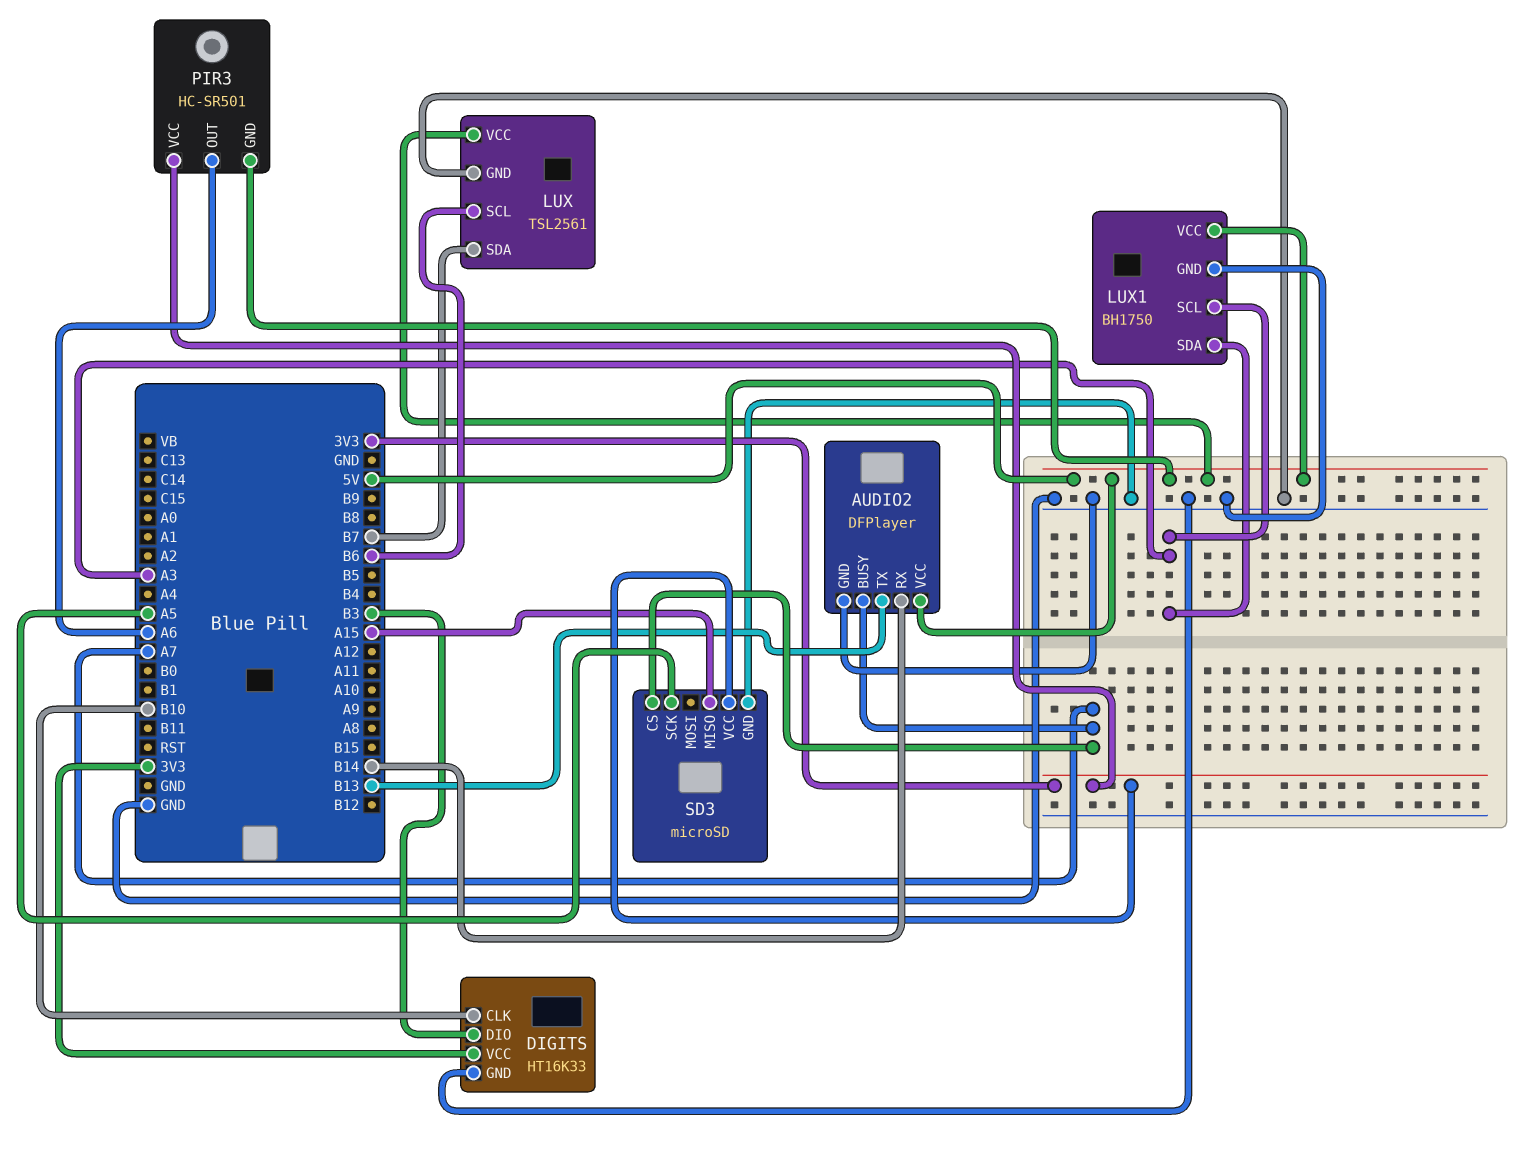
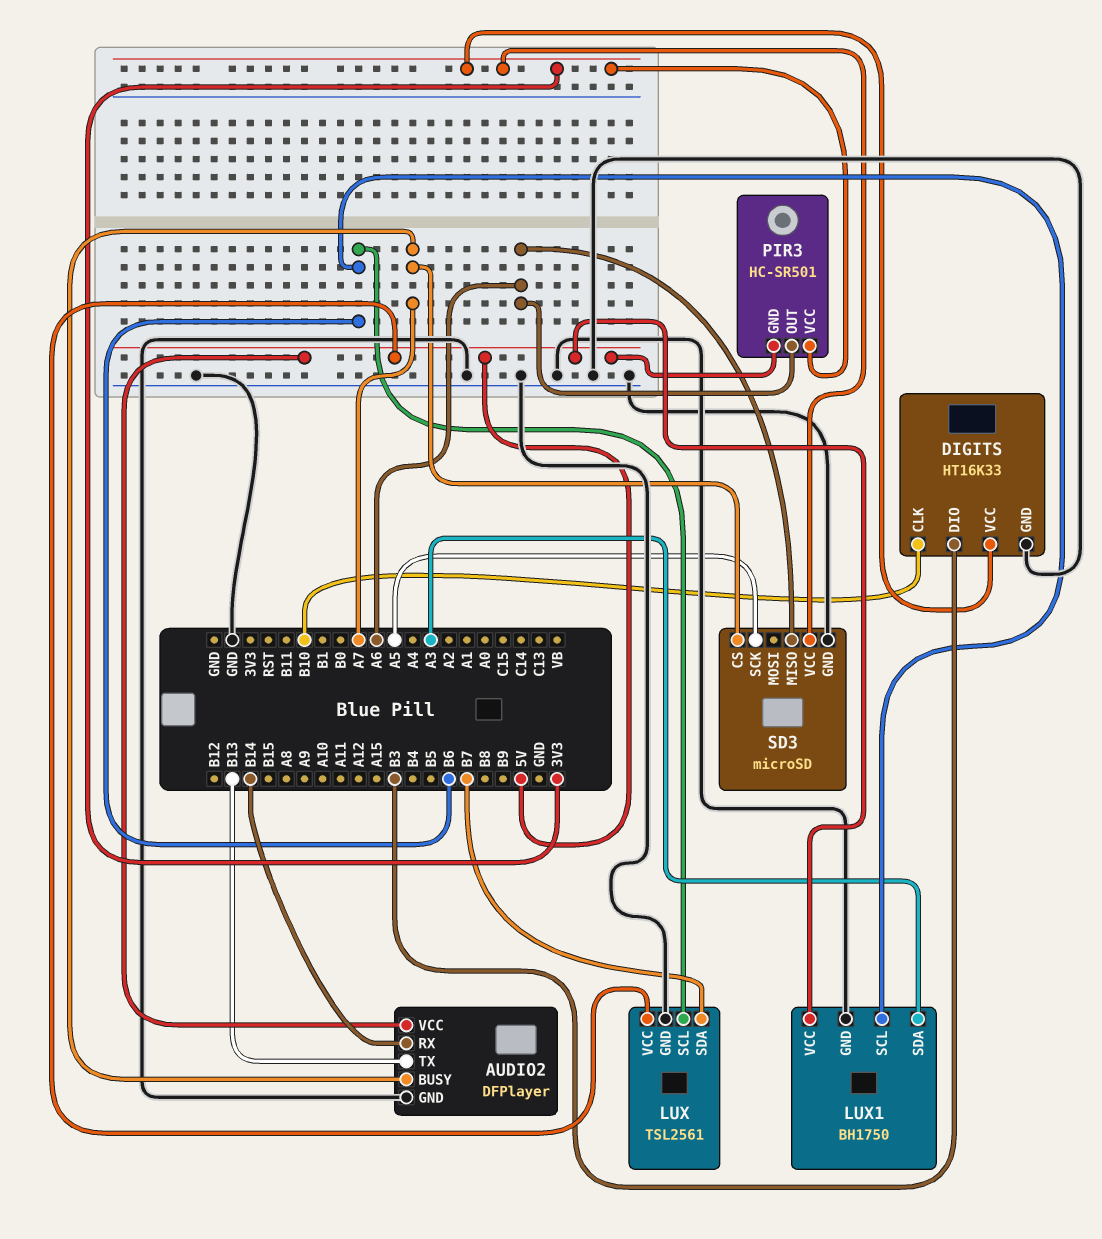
LUX1 pin SCL: A3 -> B6
SD3 pin MISO: A15 -> A6

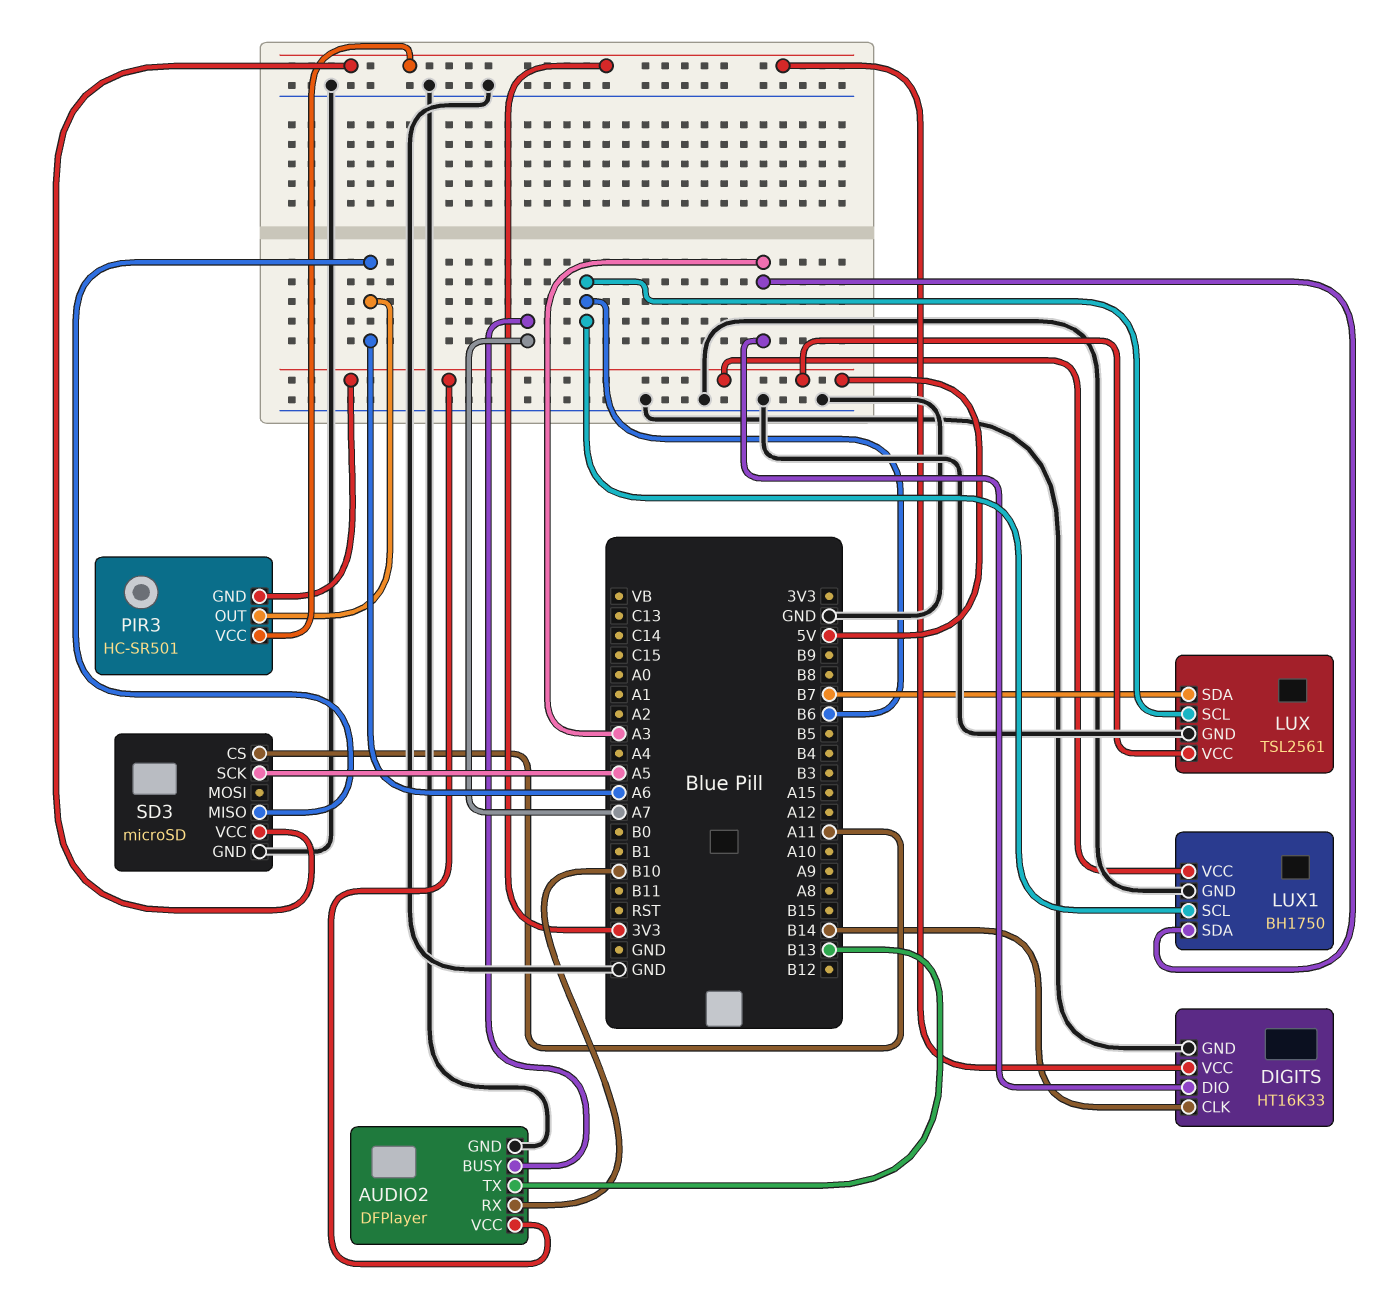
AUDIO2 pin RX: B14 -> B10
DIGITS pin CLK: B10 -> B14
DIGITS pin DIO: B3 -> A3
SD3 pin CS: A7 -> A11

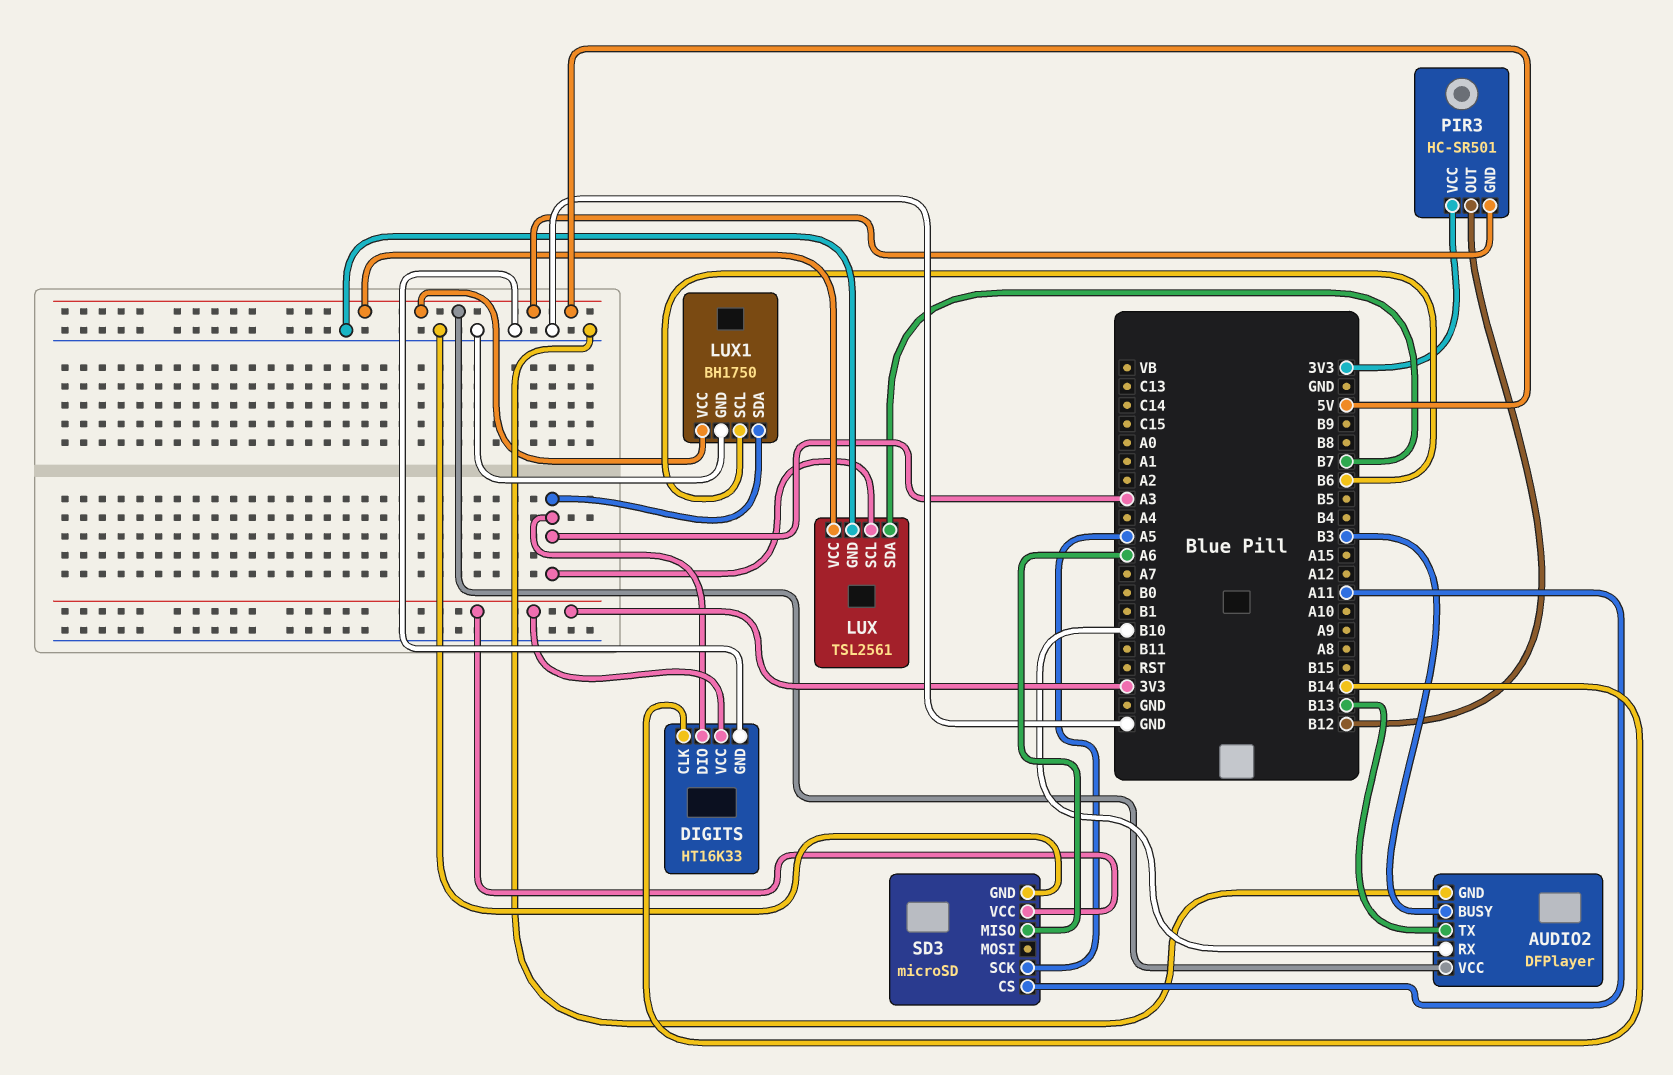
AUDIO2 pin BUSY: A7 -> B3
LUX pin SCL: B6 -> A3
PIR3 pin OUT: A6 -> B12

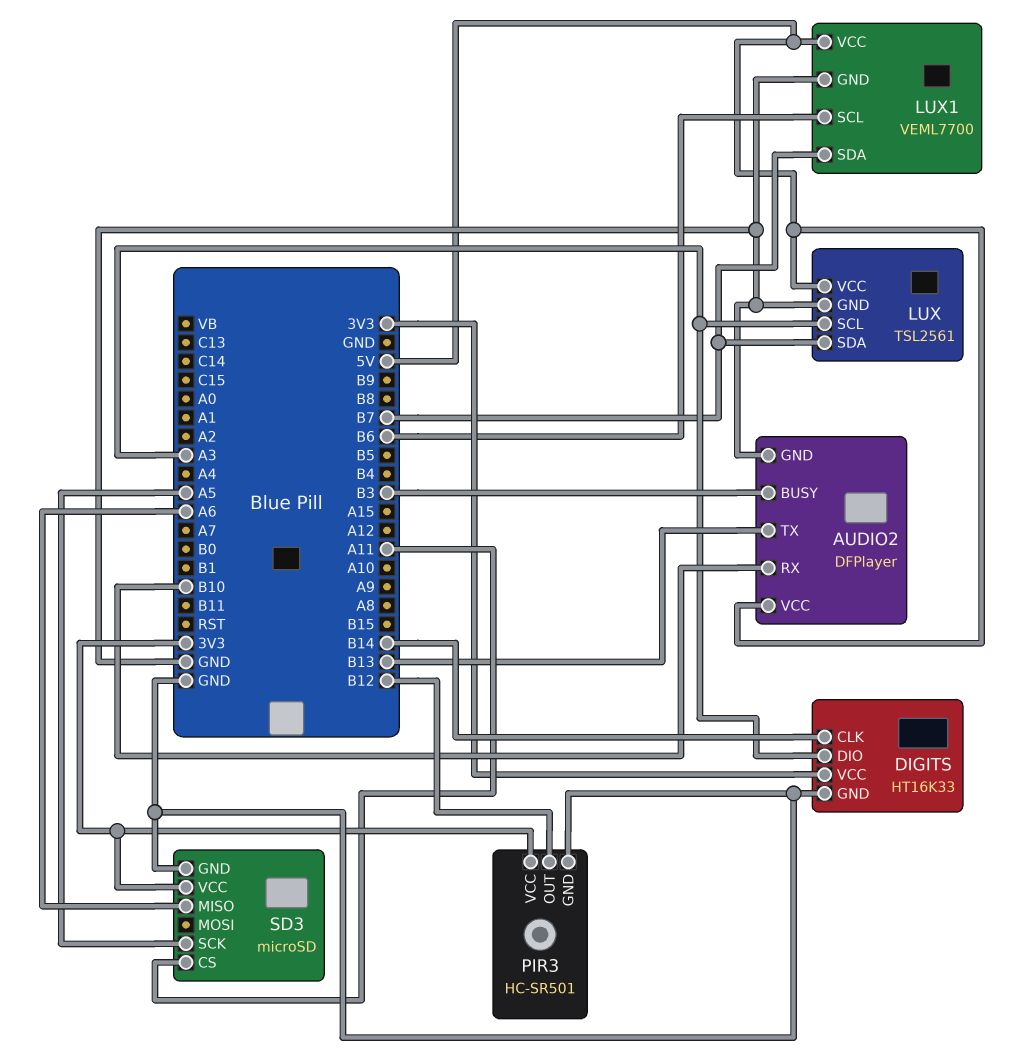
LUX1: BH1750 -> VEML7700
LUX1 pin SDA: A3 -> B7
PIR3 pin GND: 5V -> GND

